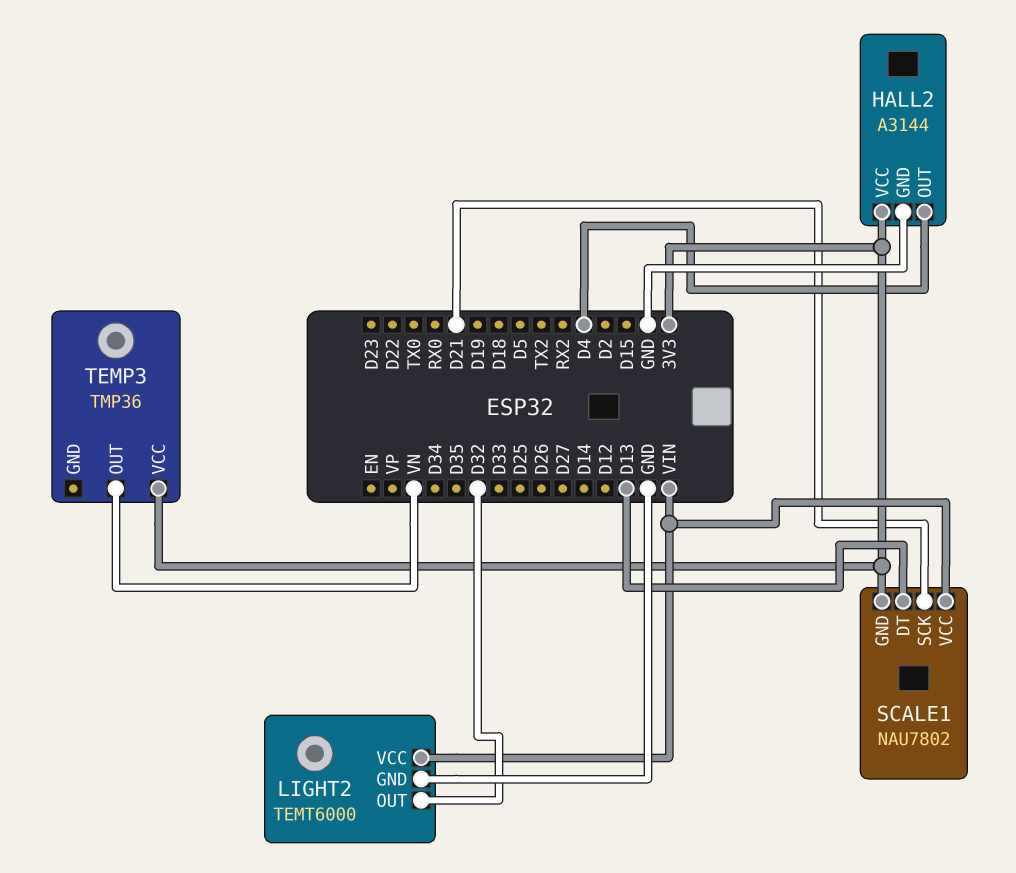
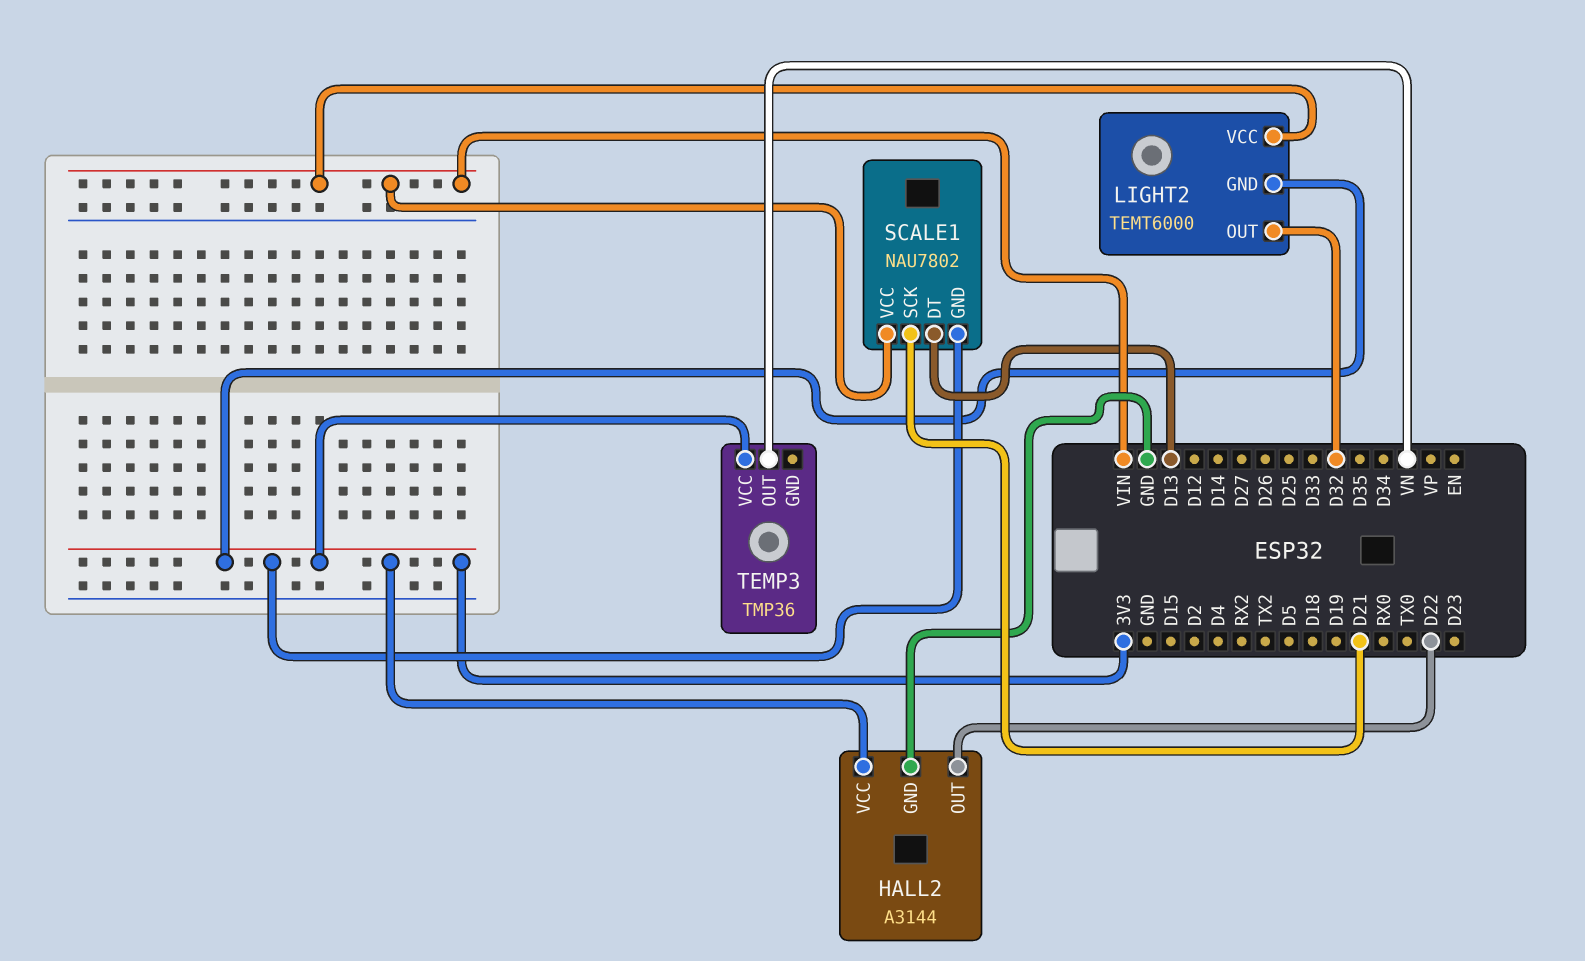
HALL2 pin OUT: D4 -> D22
LIGHT2 pin GND: GND -> 3V3

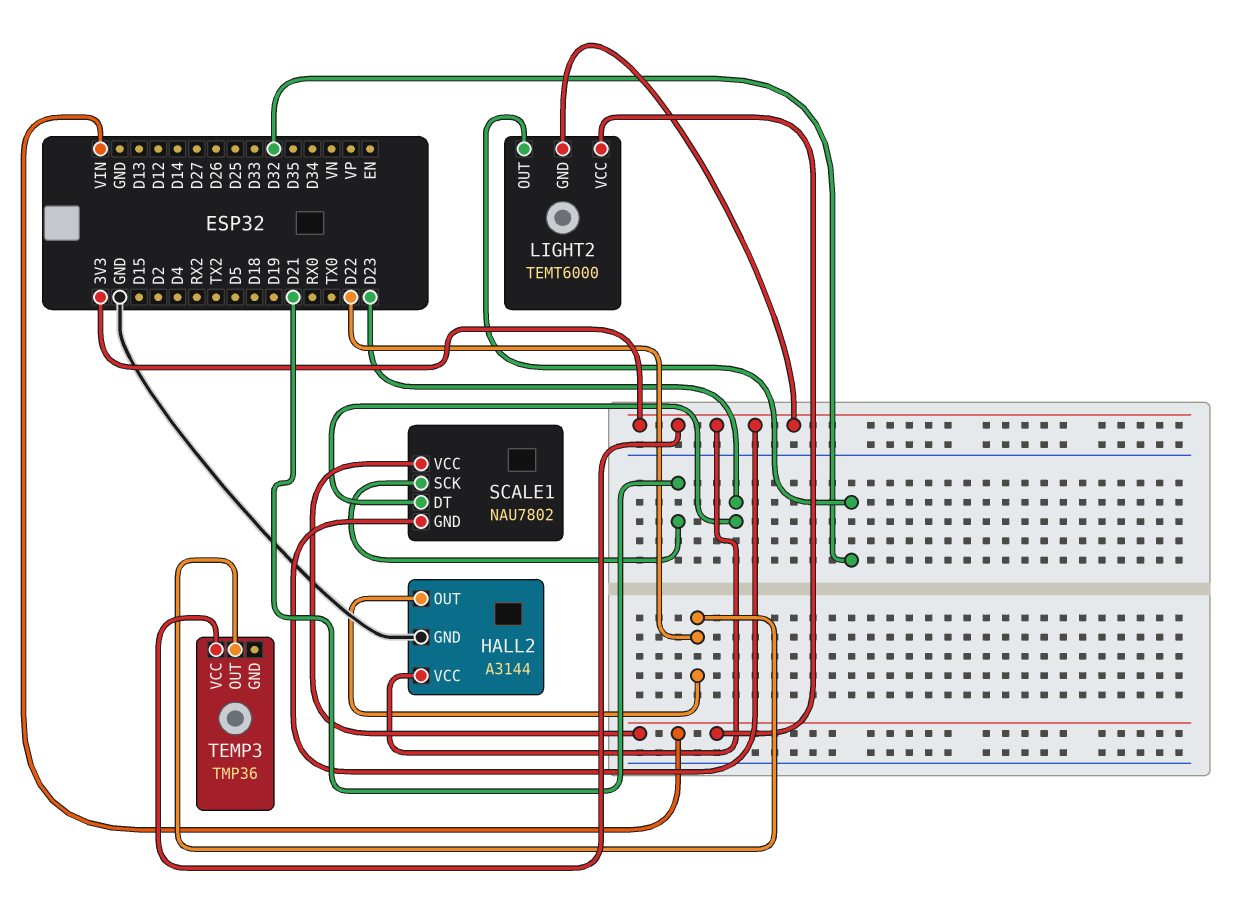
SCALE1 pin DT: D13 -> D23
TEMP3 pin OUT: VN -> D22

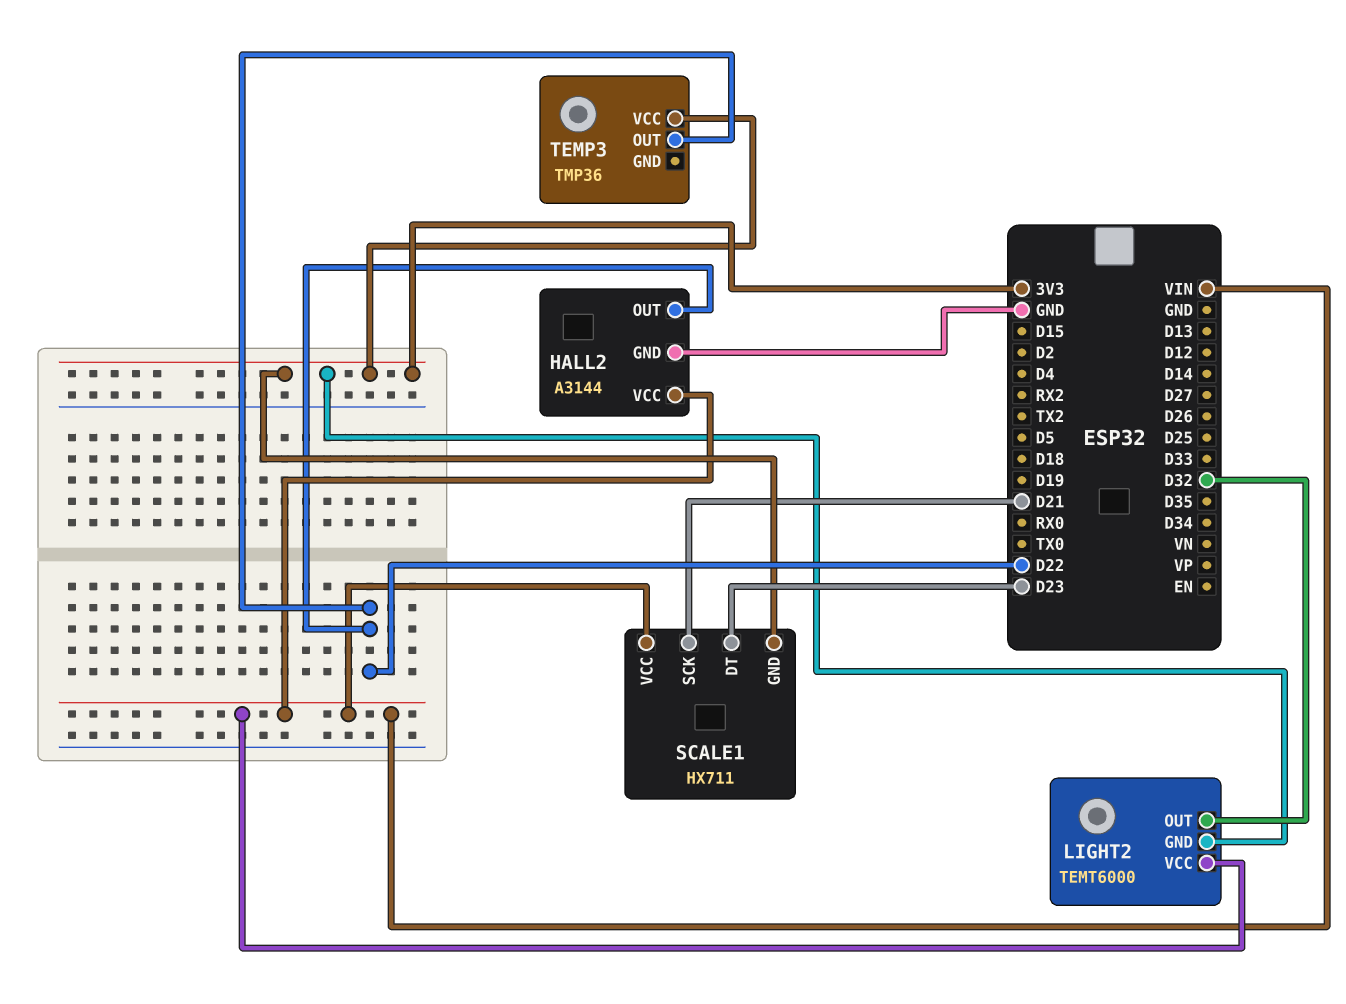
HALL2 pin VCC: 3V3 -> VIN
SCALE1: NAU7802 -> HX711

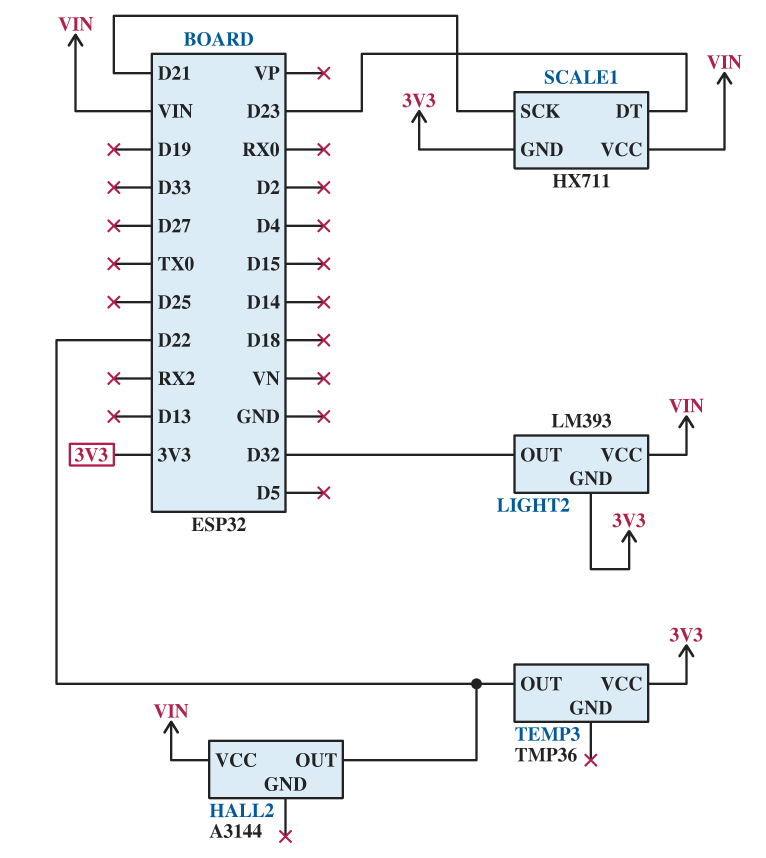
HALL2 pin GND: GND -> none
LIGHT2: TEMT6000 -> LM393

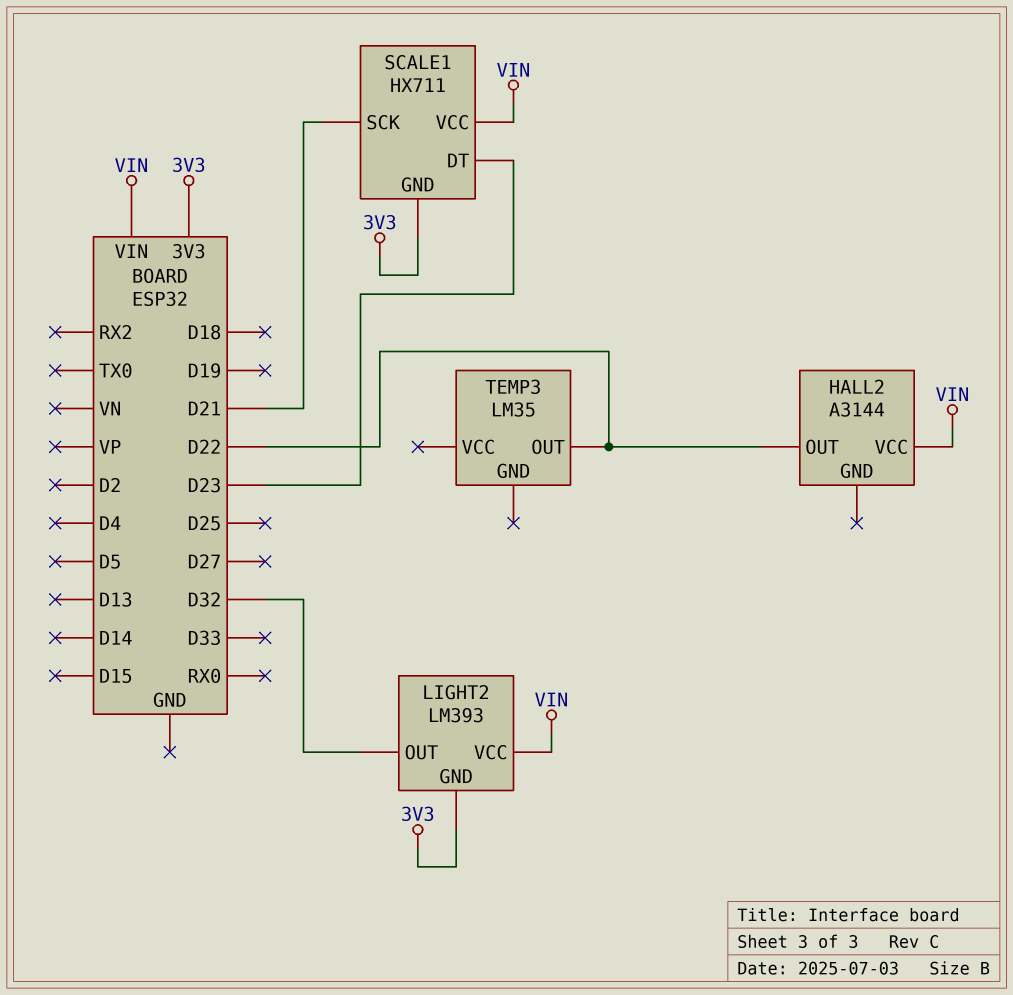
TEMP3: TMP36 -> LM35
TEMP3 pin VCC: 3V3 -> none

